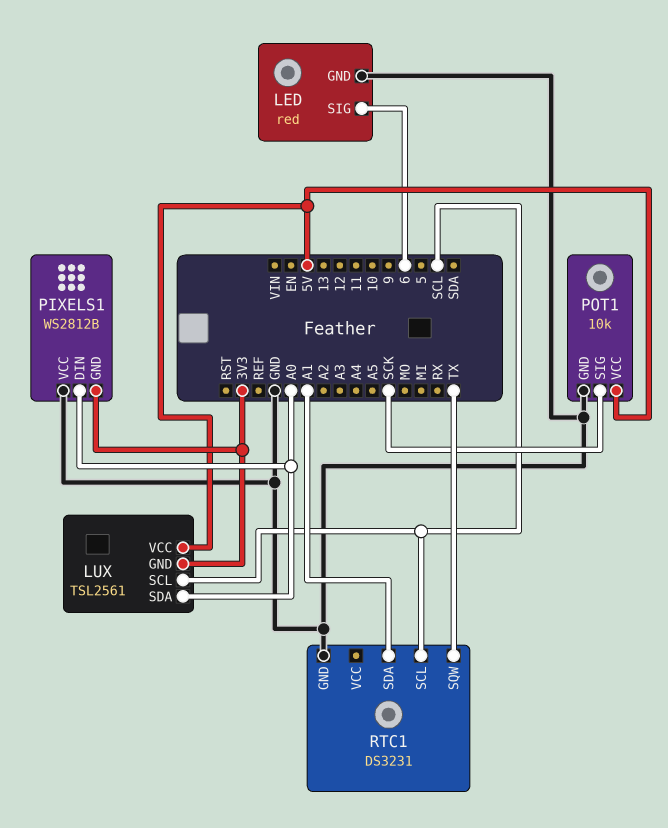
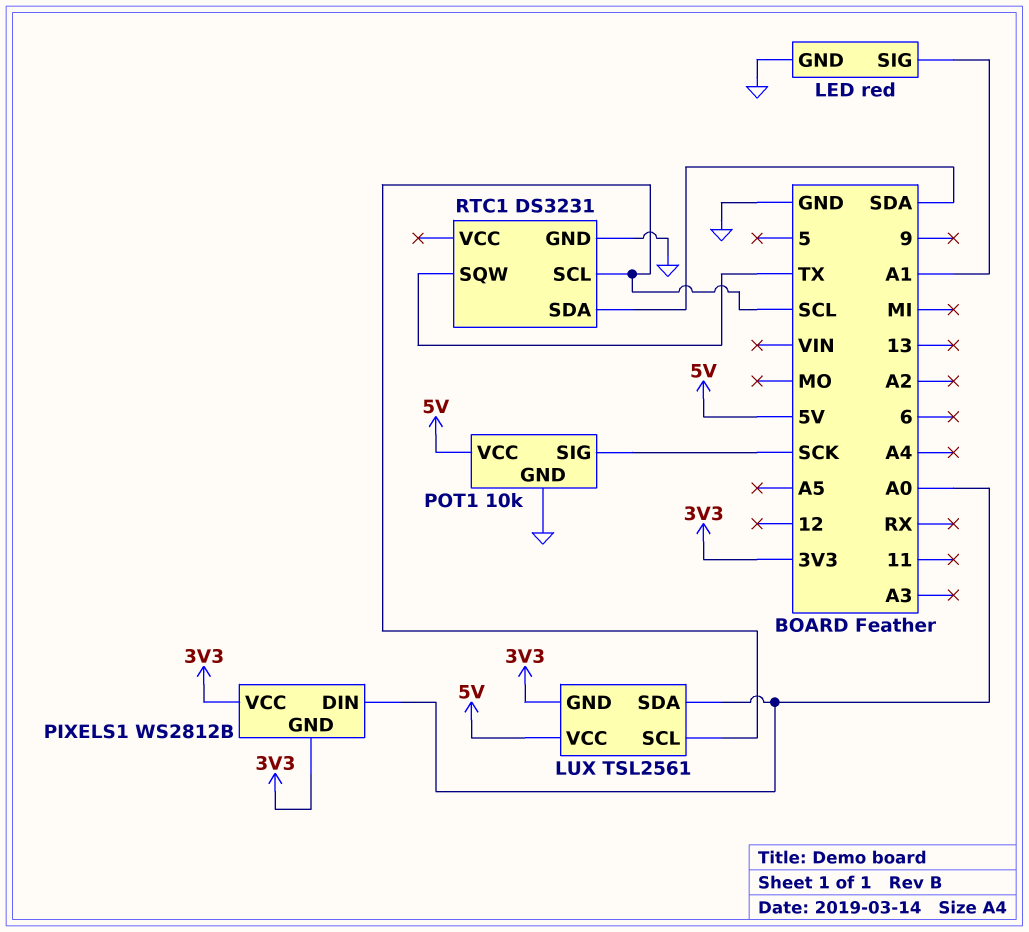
LED pin SIG: 6 -> A1
PIXELS1 pin VCC: GND -> 3V3
RTC1 pin SDA: A1 -> SDA

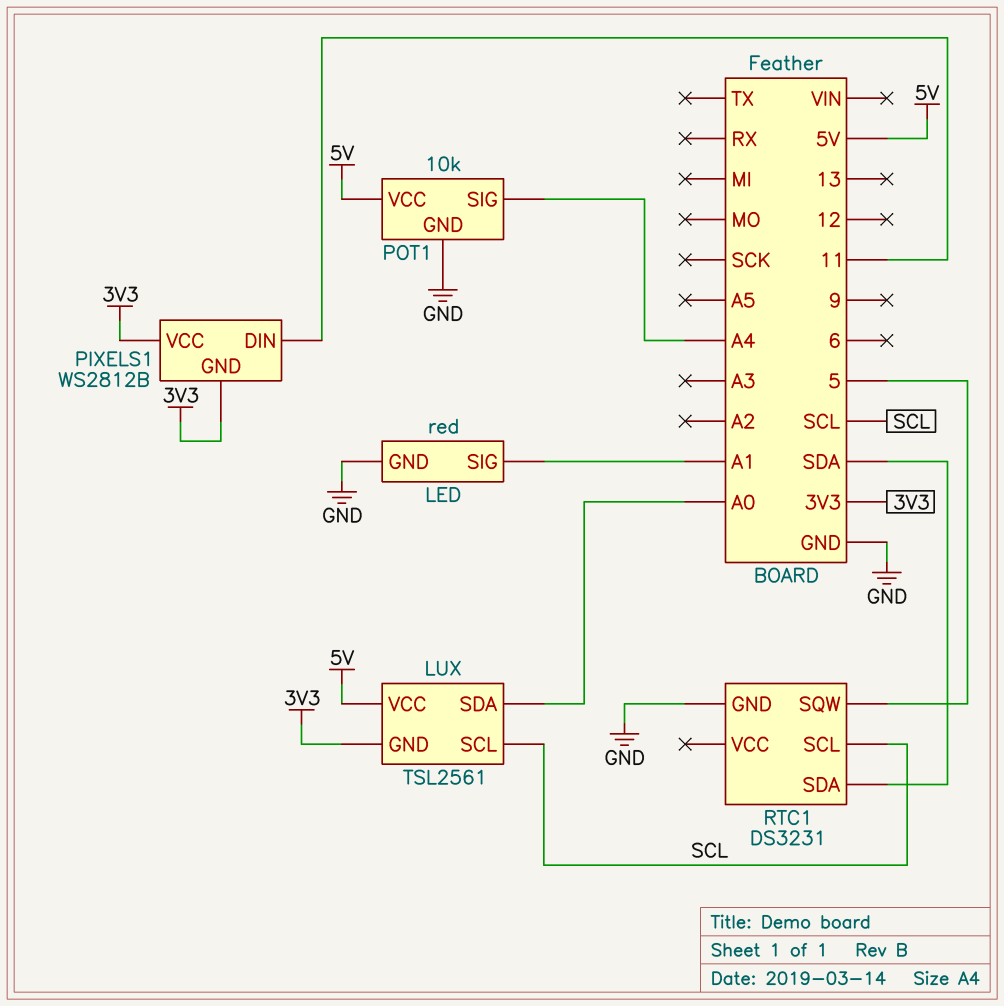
PIXELS1 pin DIN: A0 -> 11
POT1 pin SIG: SCK -> A4
RTC1 pin SQW: TX -> 5

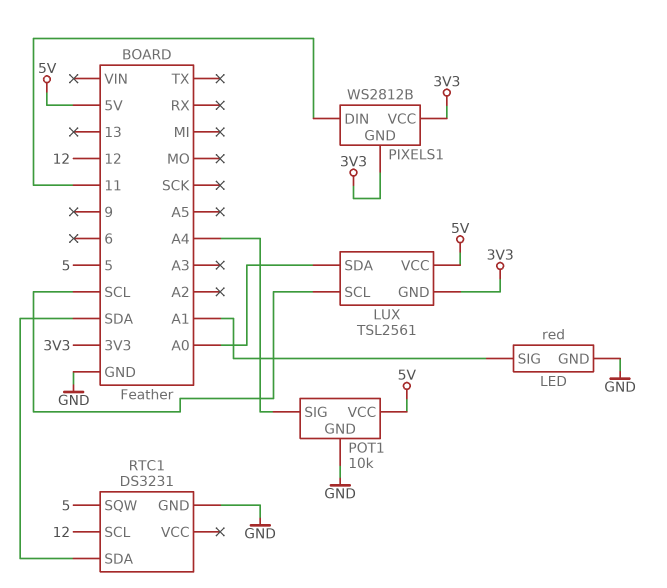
RTC1 pin SCL: SCL -> 12

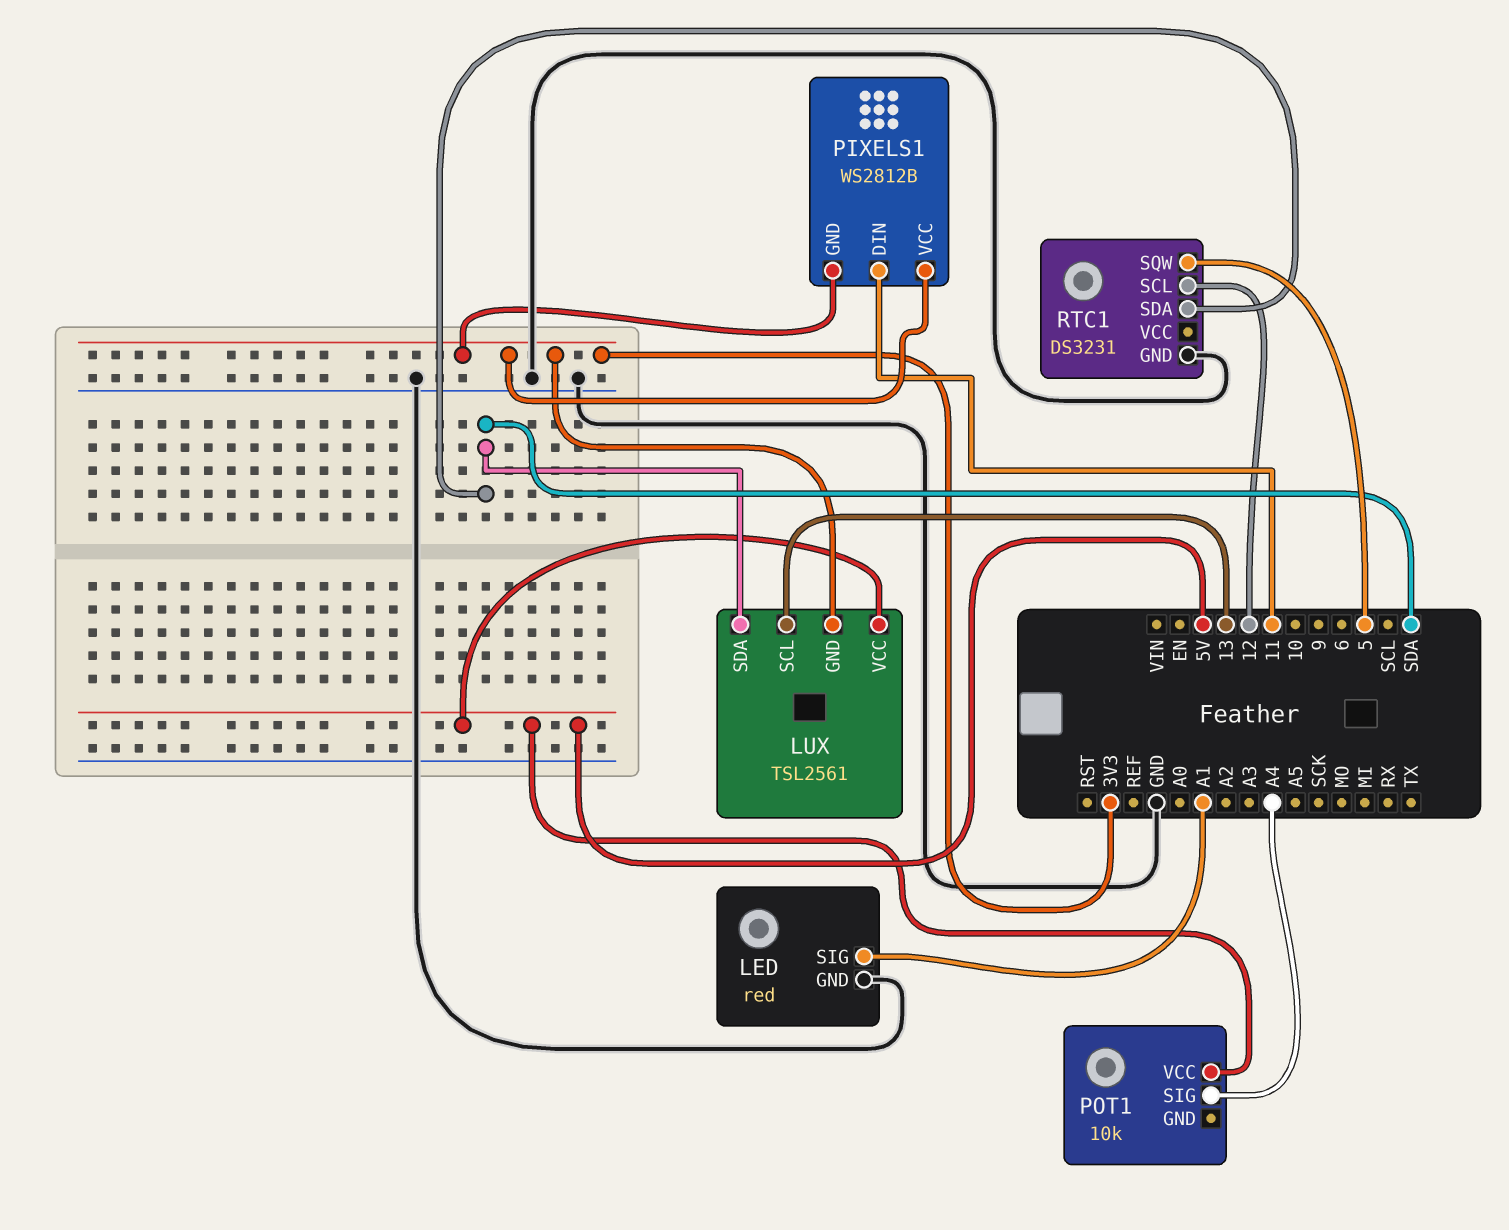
LUX pin SCL: SCL -> 13
LUX pin SDA: A0 -> SDA
POT1 pin GND: GND -> none

